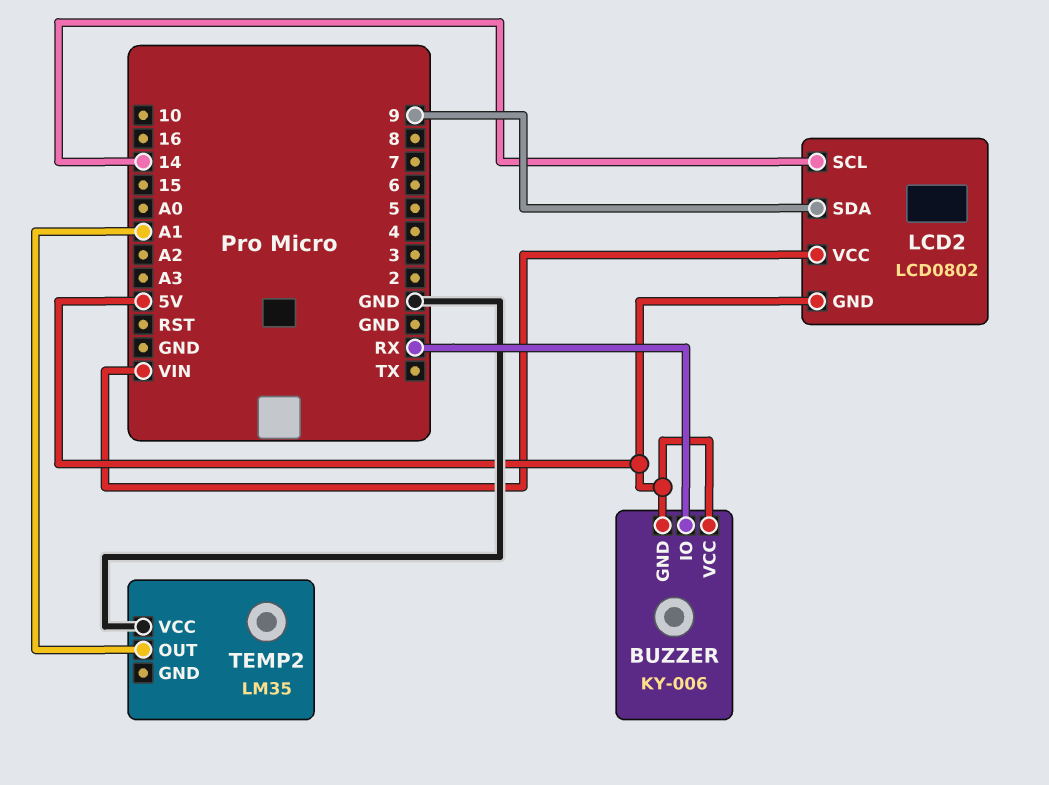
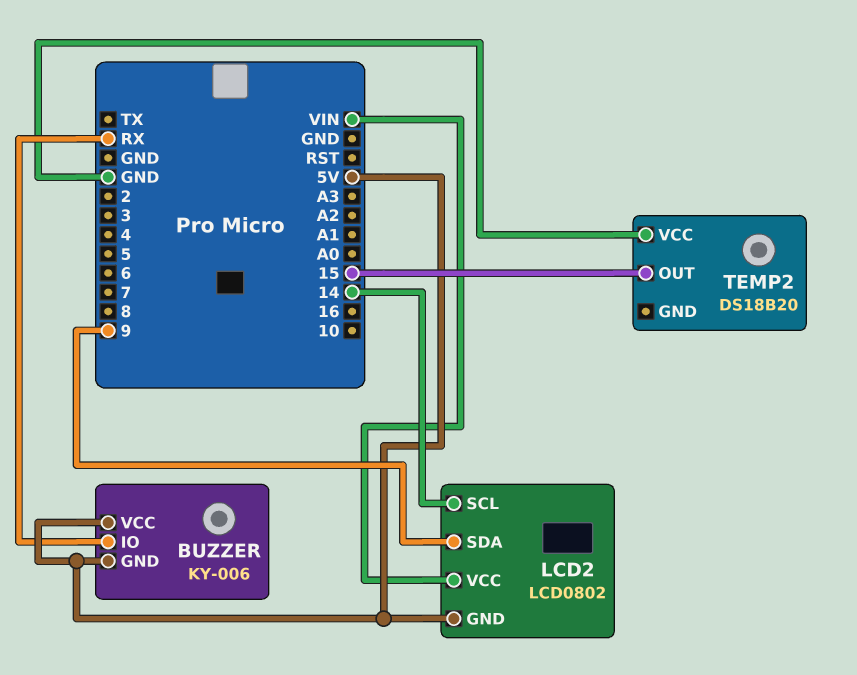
TEMP2: LM35 -> DS18B20
TEMP2 pin OUT: A1 -> 15

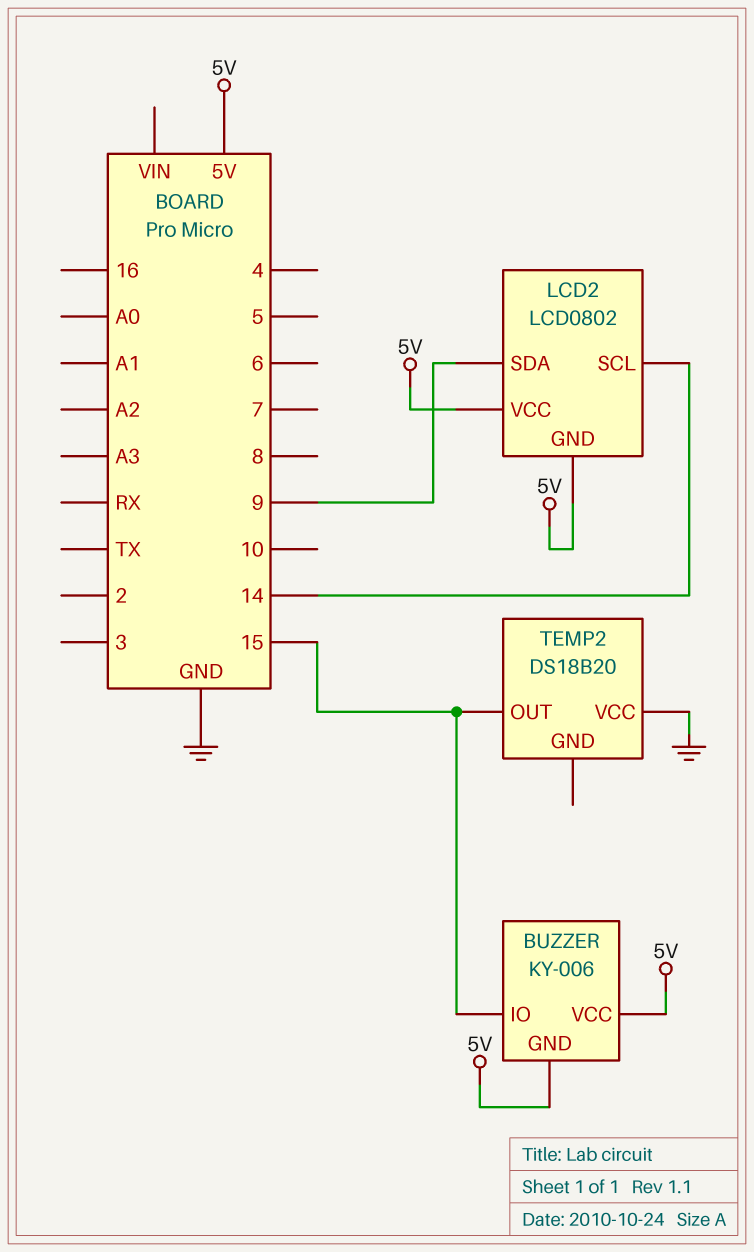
BUZZER pin IO: RX -> 15
LCD2 pin VCC: VIN -> 5V

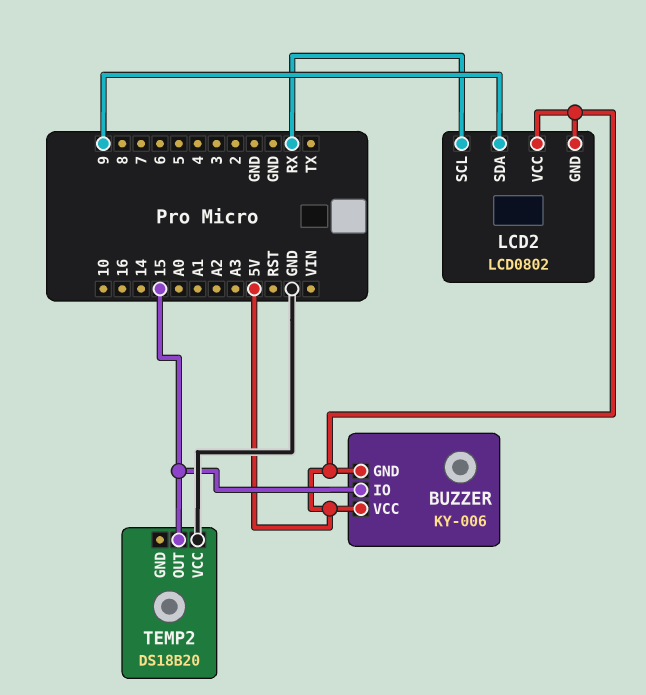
LCD2 pin SCL: 14 -> RX

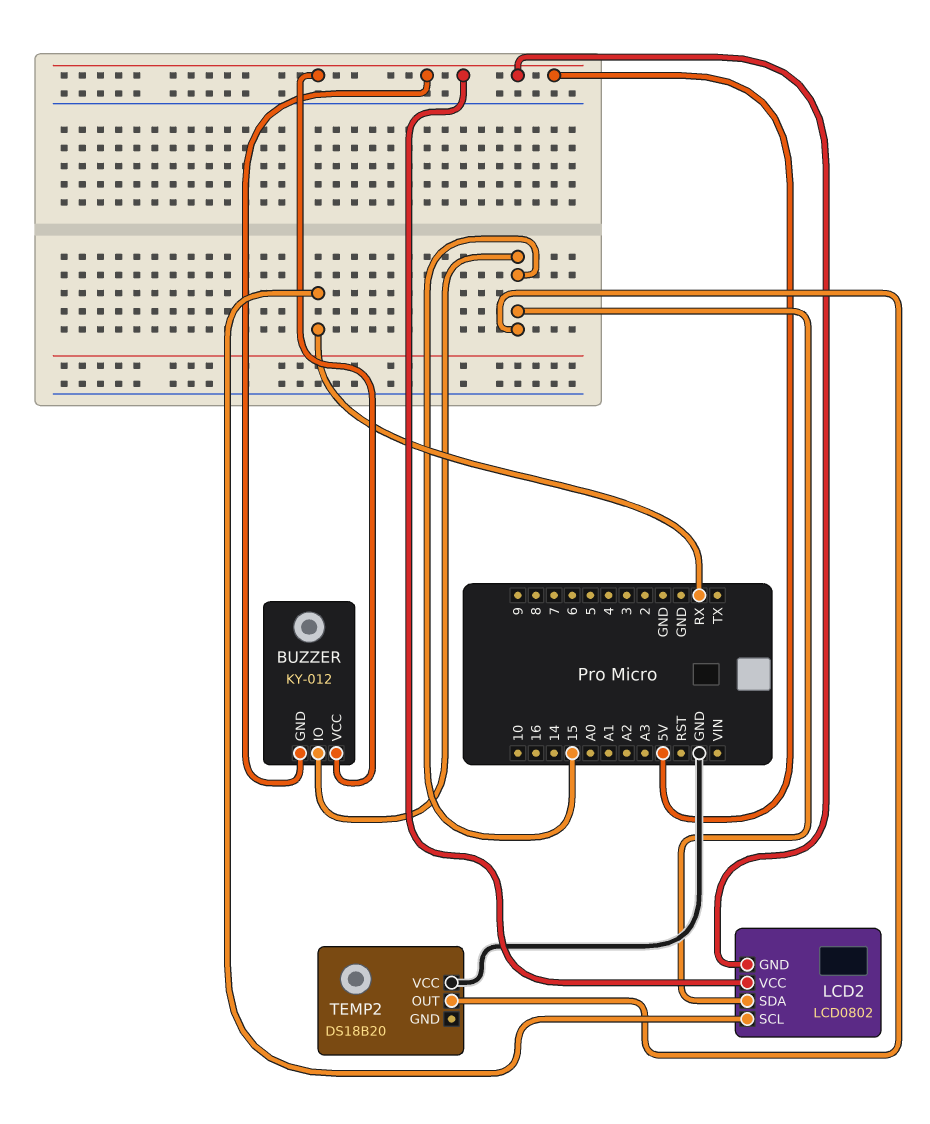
BUZZER: KY-006 -> KY-012
LCD2 pin SDA: 9 -> 15

